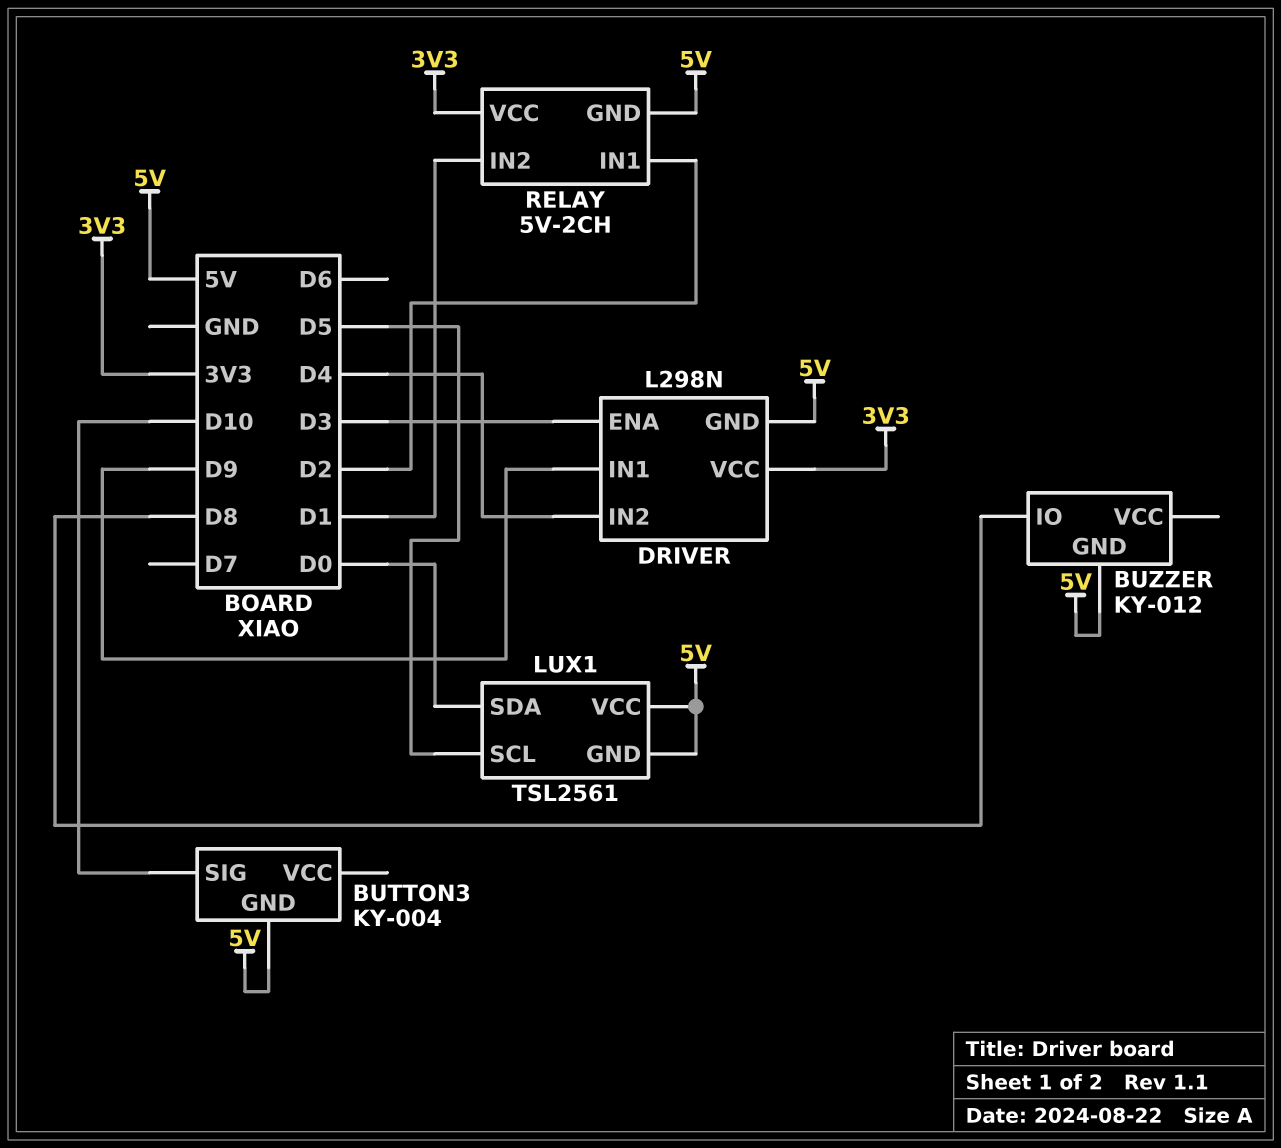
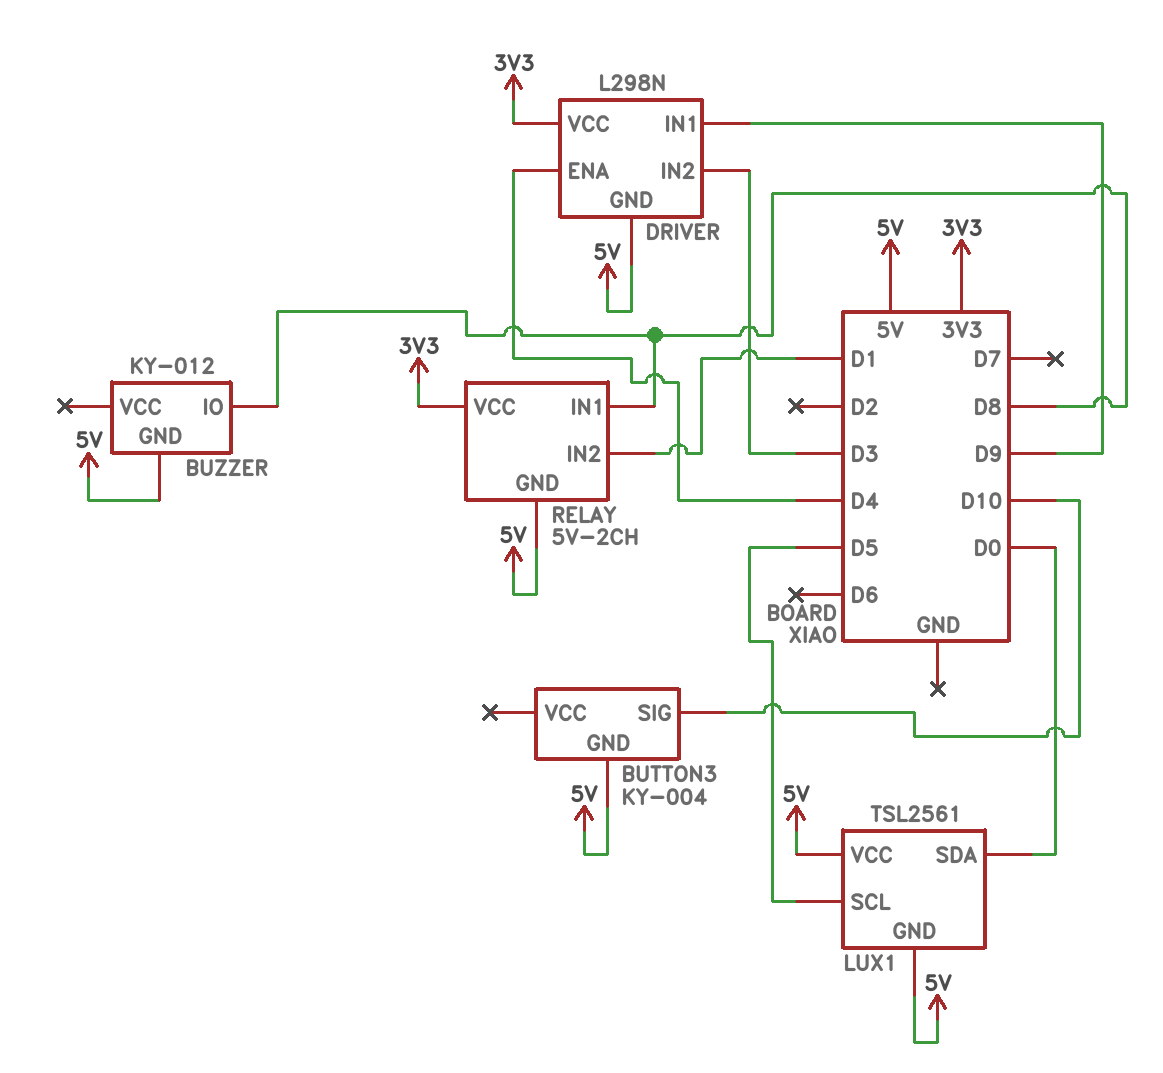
DRIVER pin ENA: D3 -> D4
DRIVER pin IN2: D4 -> D3
RELAY pin IN1: D2 -> D8

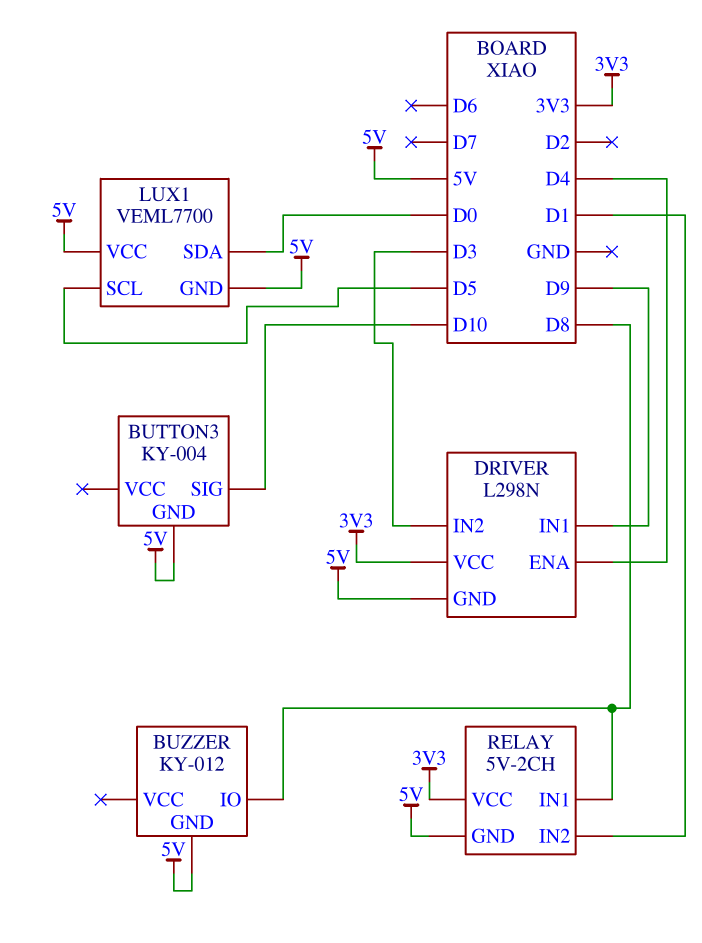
LUX1: TSL2561 -> VEML7700

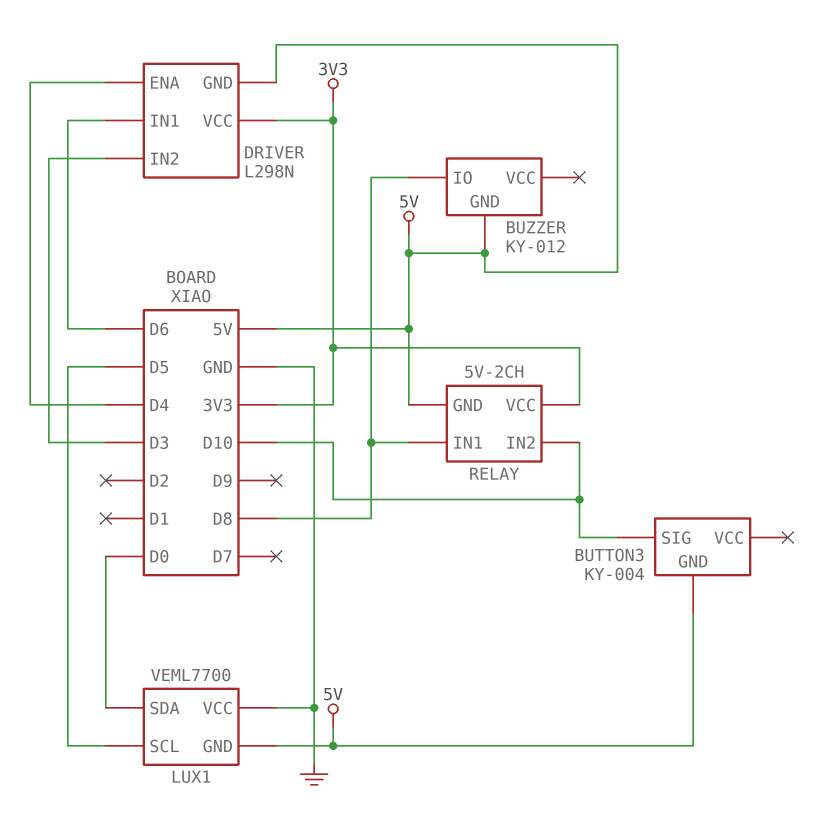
DRIVER pin IN1: D9 -> D6
LUX1 pin VCC: 5V -> GND
RELAY pin IN2: D1 -> D10

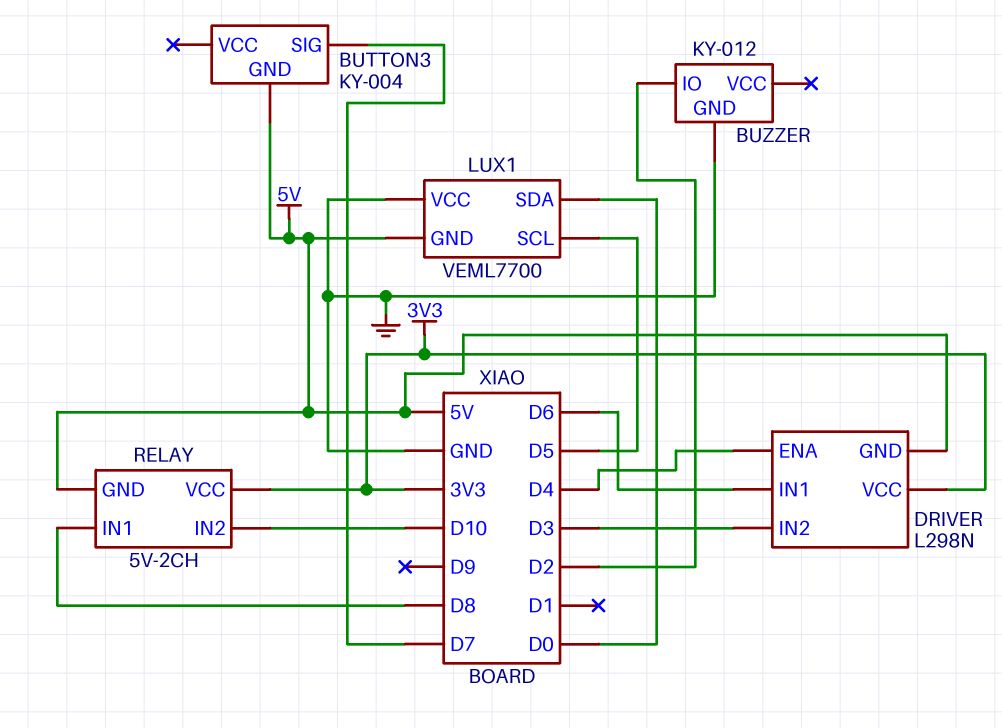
BUTTON3 pin SIG: D10 -> D7
BUZZER pin GND: 5V -> GND
BUZZER pin IO: D8 -> D2

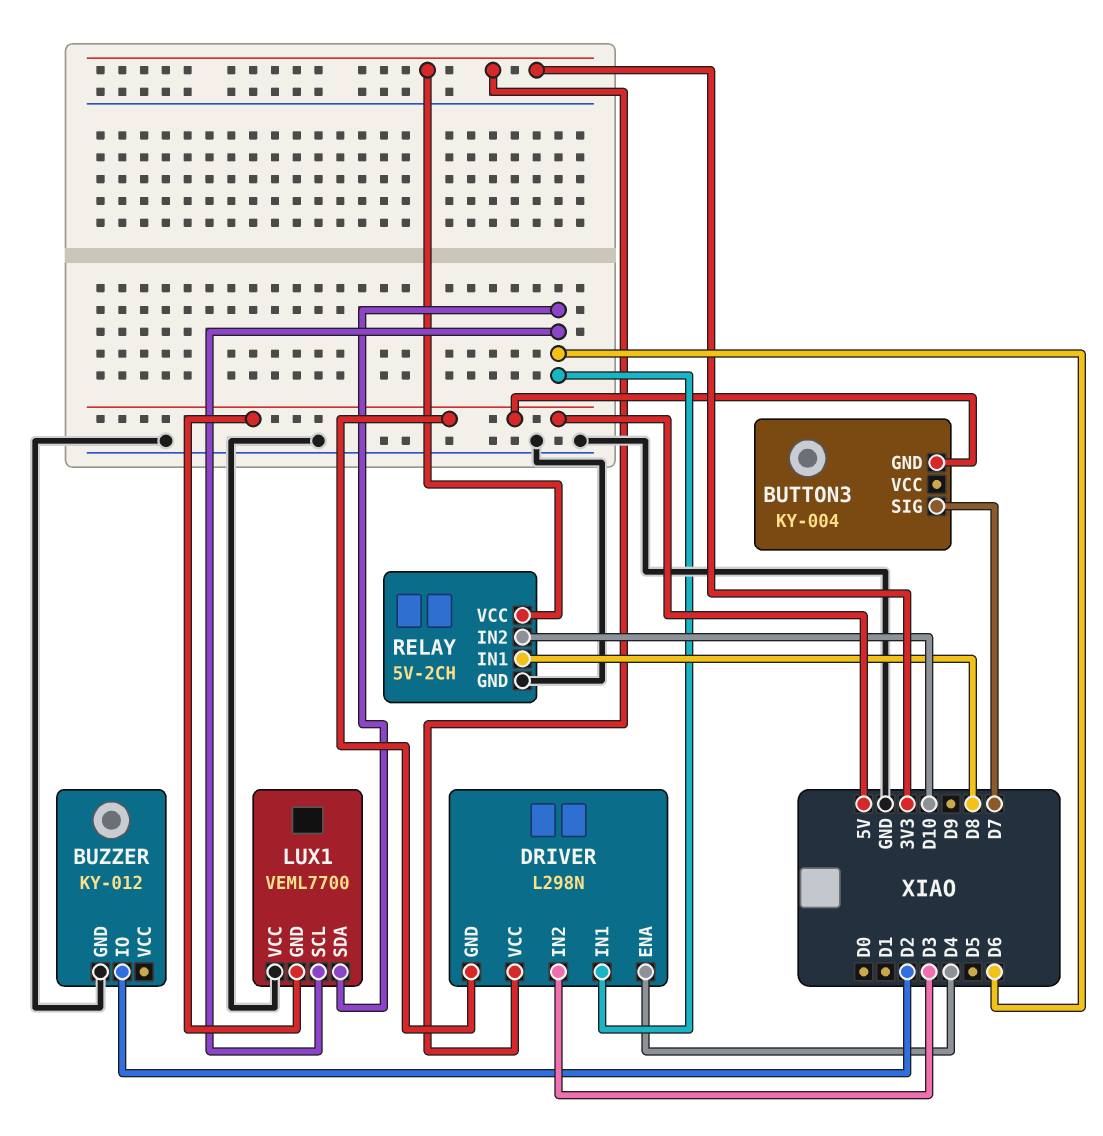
LUX1 pin SCL: D5 -> D6
LUX1 pin SDA: D0 -> D6
RELAY pin GND: 5V -> GND

